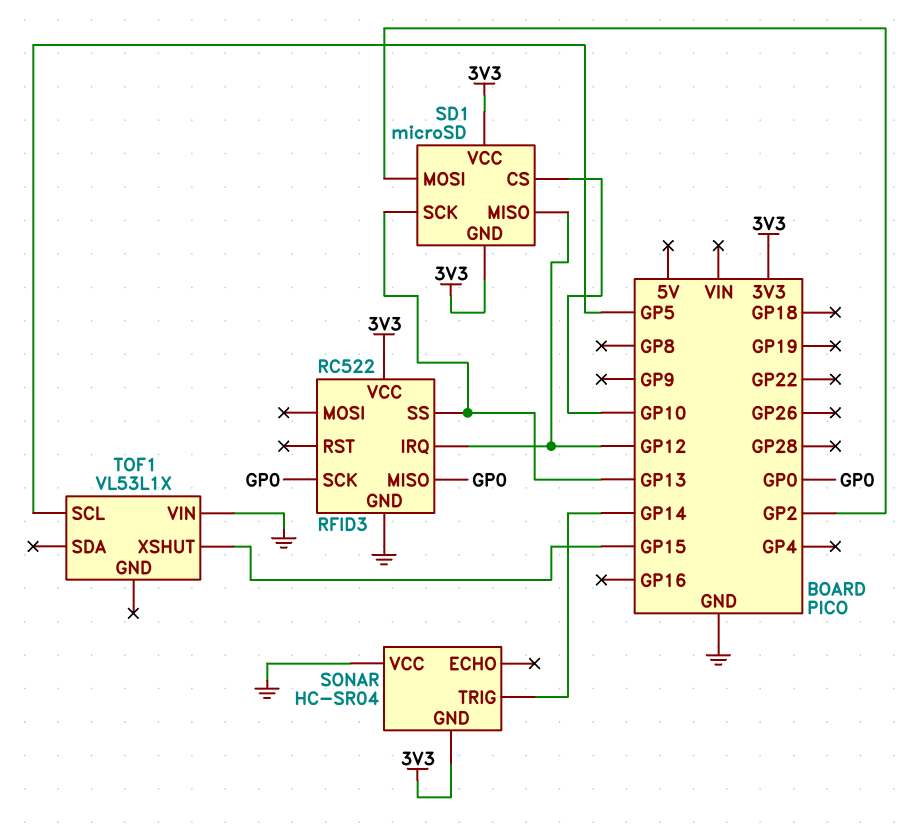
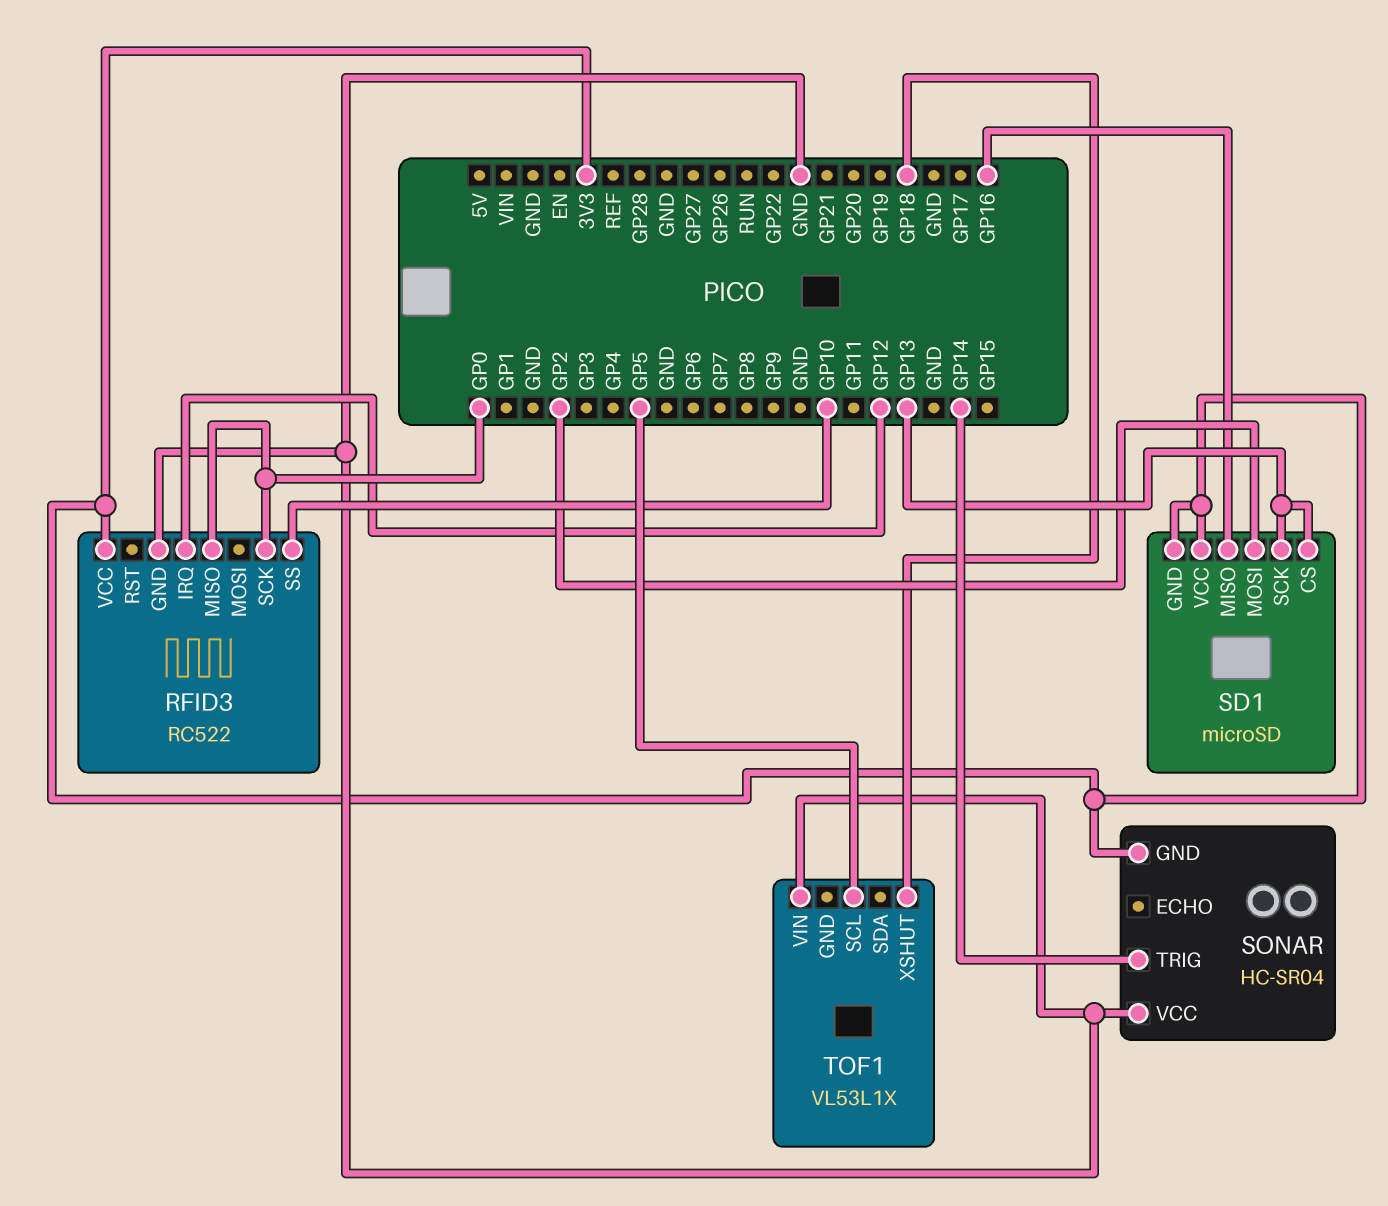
RFID3 pin SS: GP13 -> GP10
SD1 pin CS: GP10 -> GP13
SD1 pin MISO: GP12 -> GP16
TOF1 pin XSHUT: GP15 -> GP18

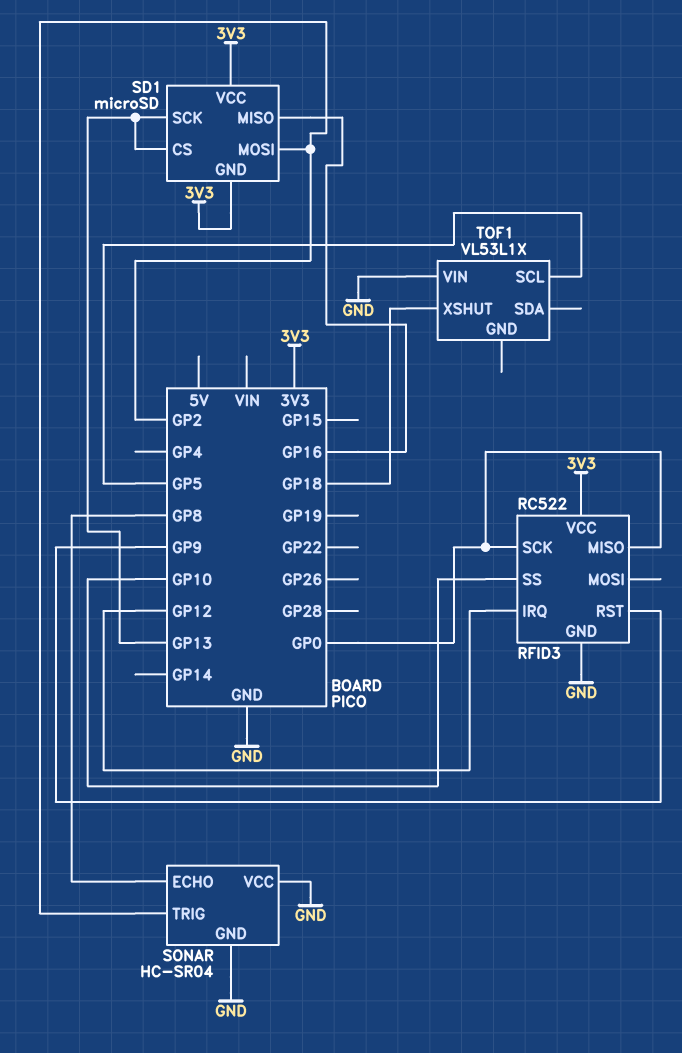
RFID3 pin RST: none -> GP9
SONAR pin ECHO: none -> GP8
SONAR pin GND: 3V3 -> GND
SONAR pin TRIG: GP14 -> GP2

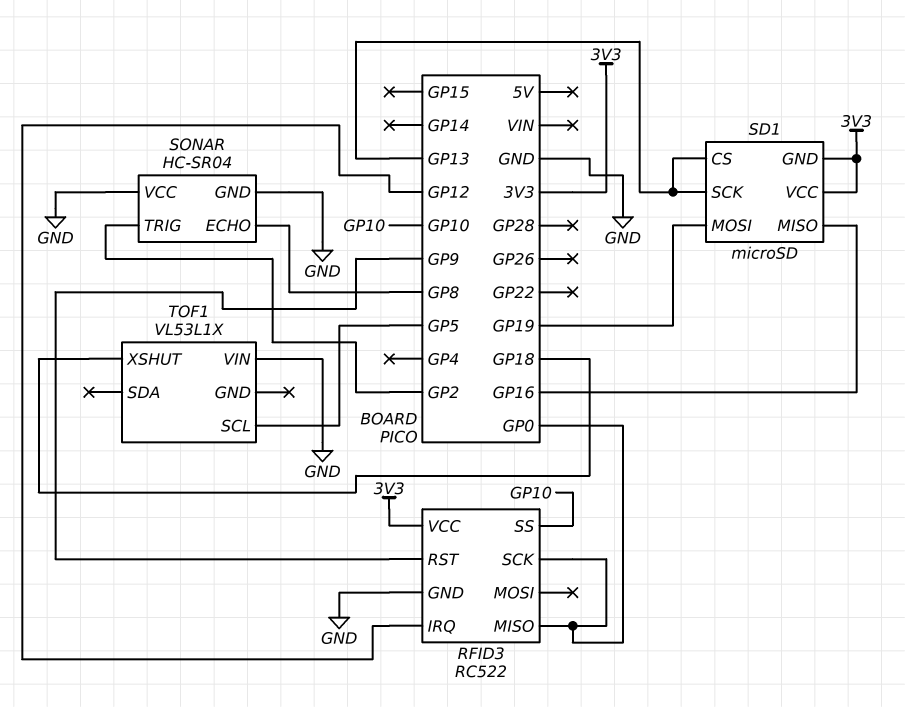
SD1 pin MOSI: GP2 -> GP19

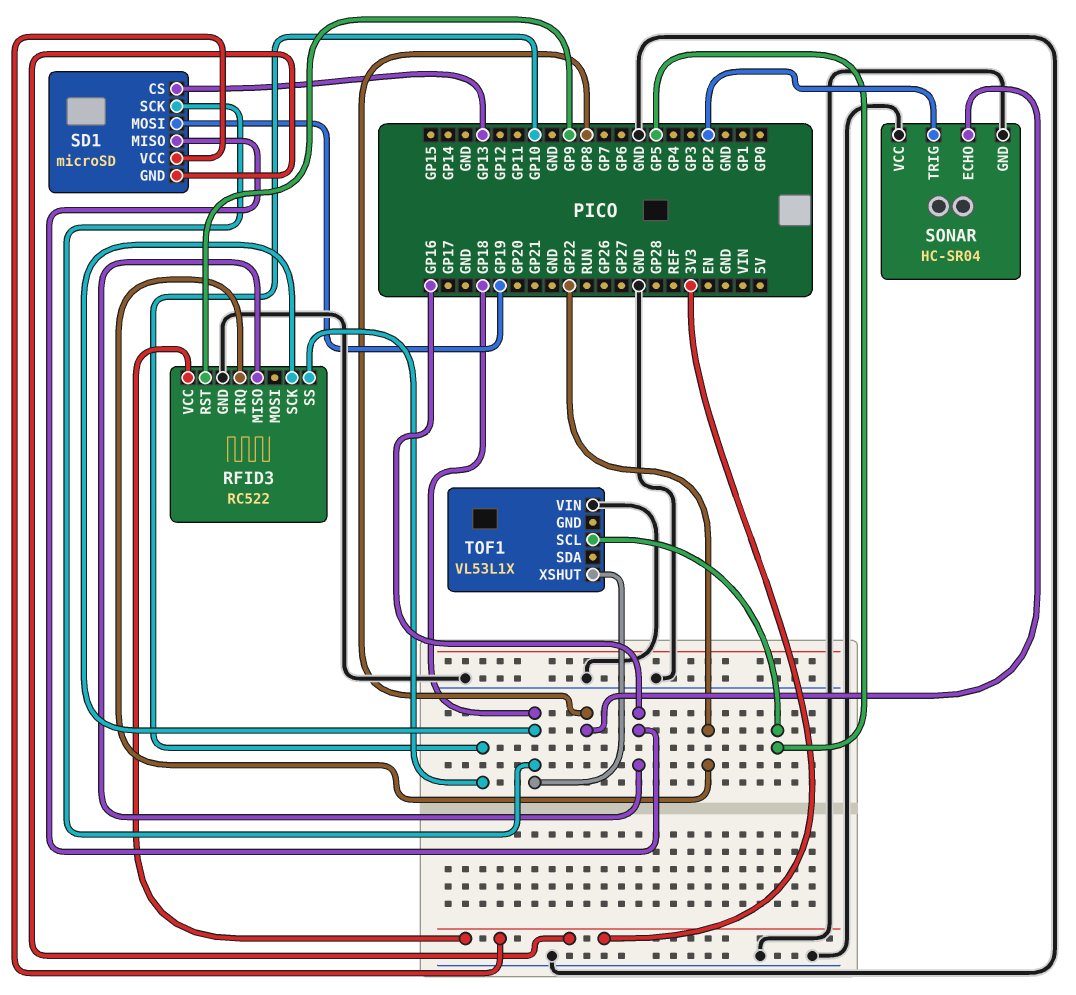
RFID3 pin IRQ: GP12 -> GP22
RFID3 pin MISO: GP0 -> GP16
RFID3 pin SCK: GP0 -> GP18
SD1 pin SCK: GP13 -> GP18

